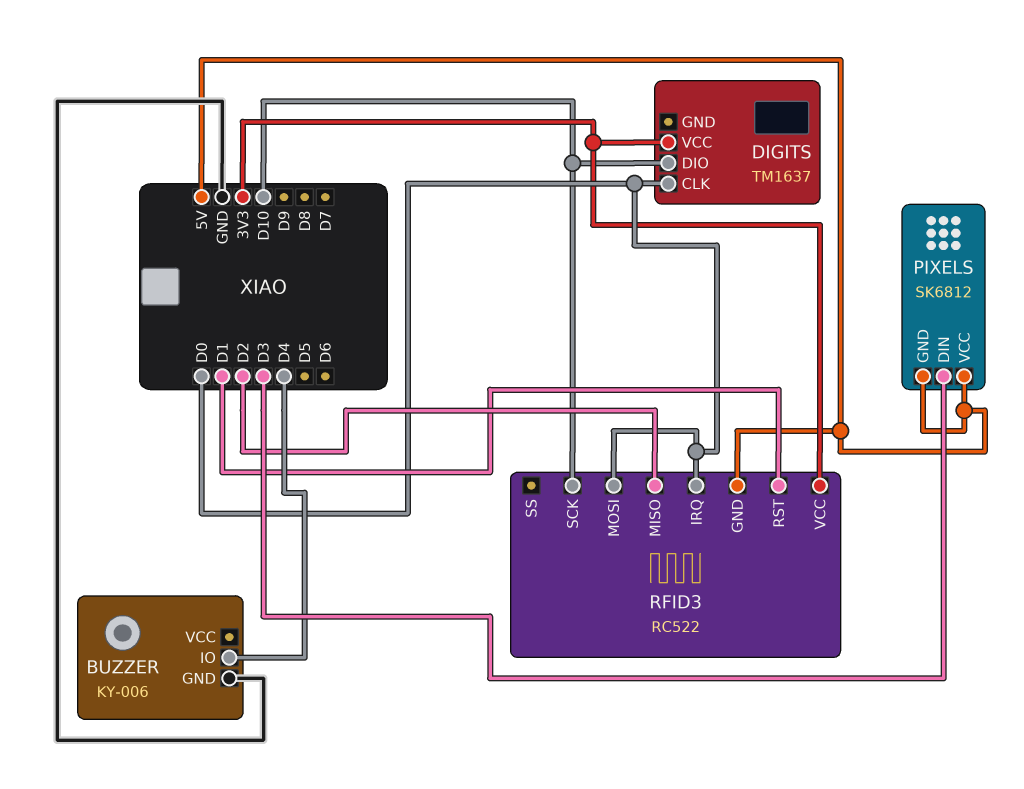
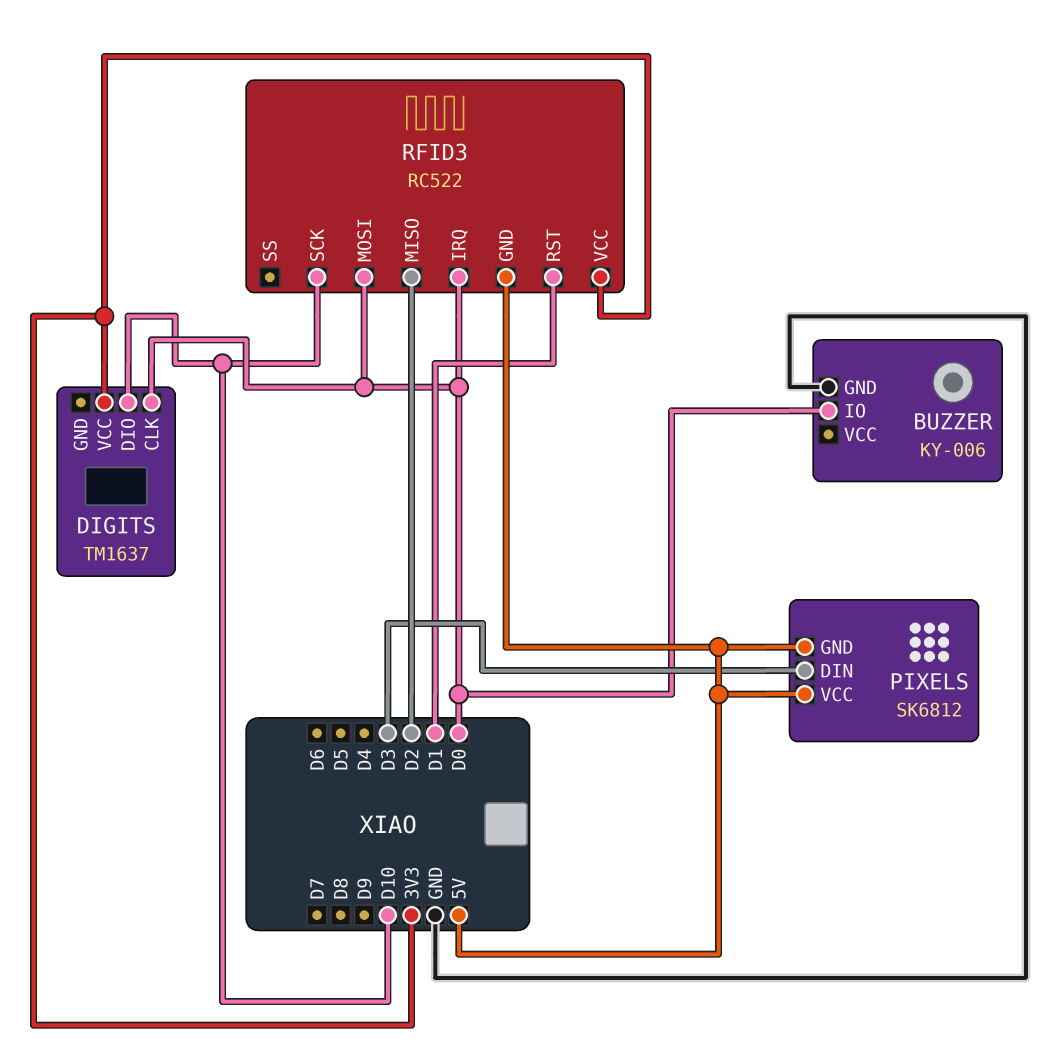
BUZZER pin IO: D4 -> D0

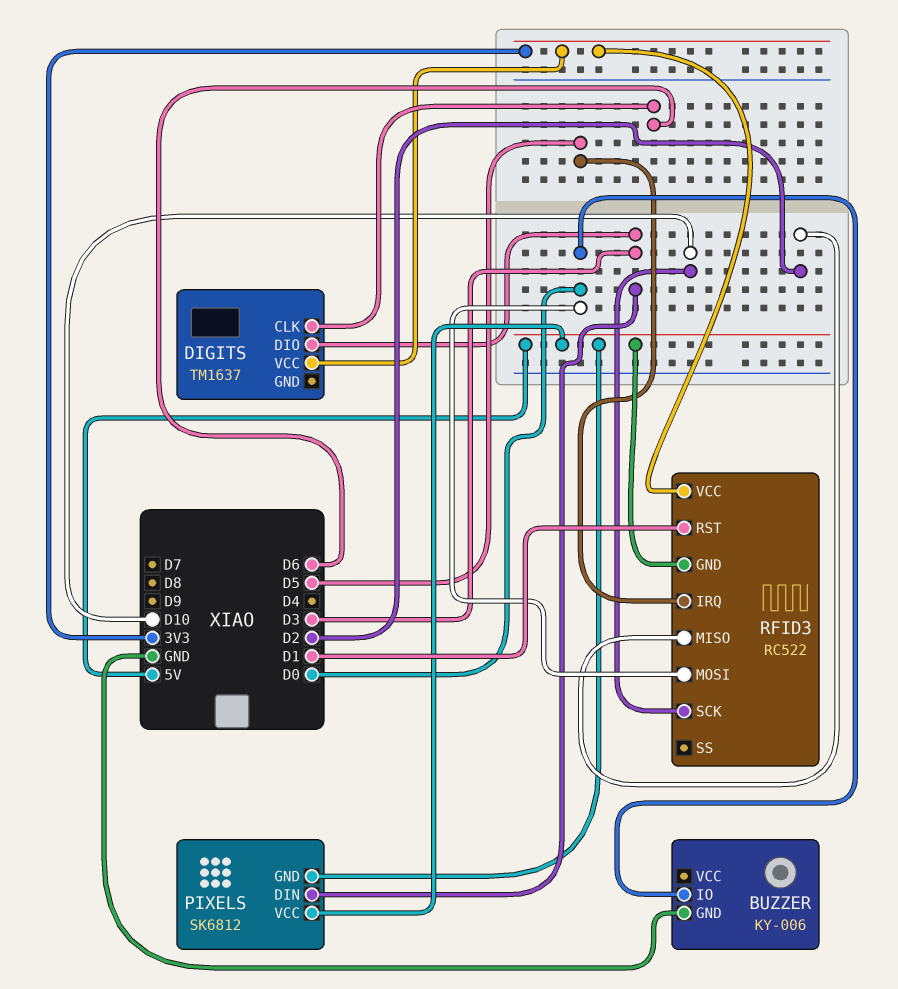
DIGITS pin CLK: D0 -> D6
DIGITS pin DIO: D10 -> D3
RFID3 pin IRQ: D0 -> D5

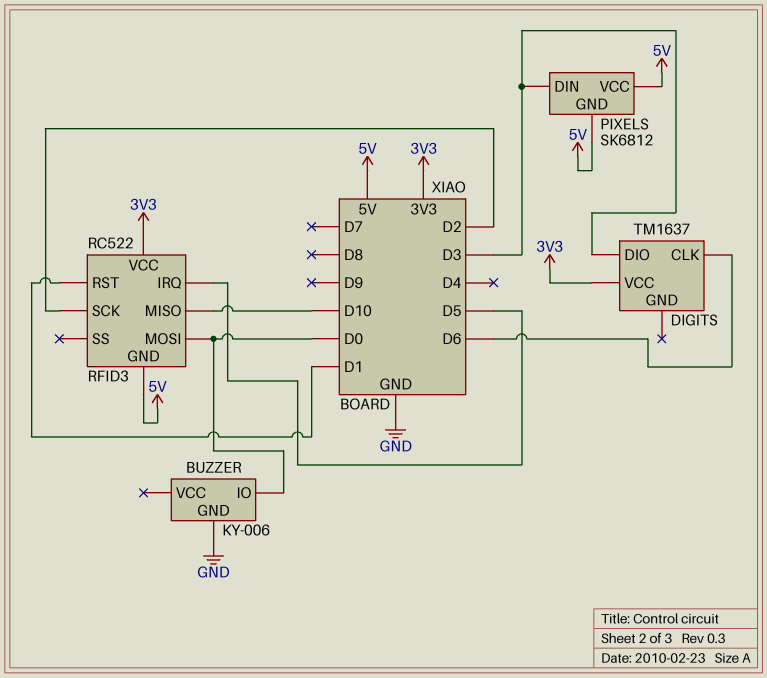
RFID3 pin MISO: D2 -> D10
RFID3 pin SCK: D10 -> D2

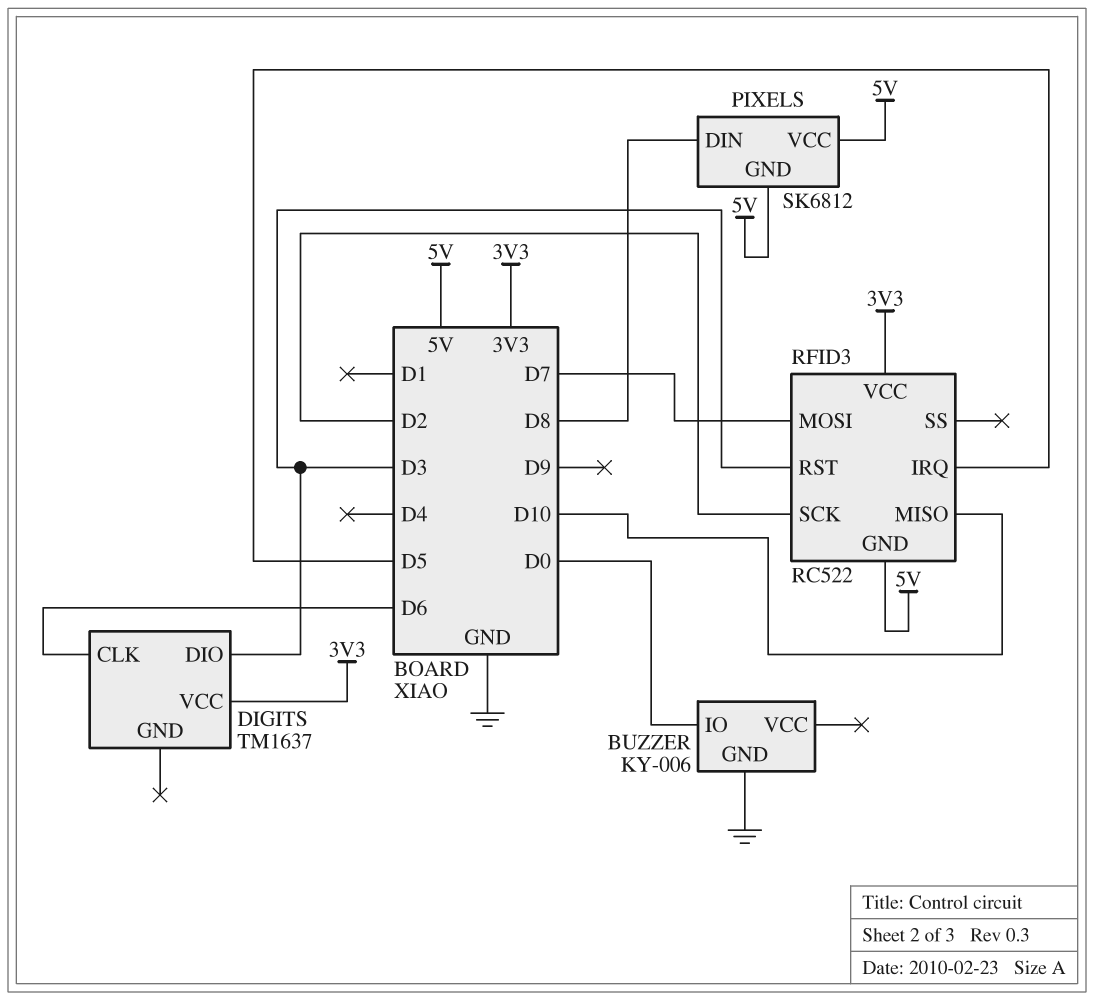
PIXELS pin DIN: D3 -> D8
RFID3 pin MOSI: D0 -> D7
RFID3 pin RST: D1 -> D3

